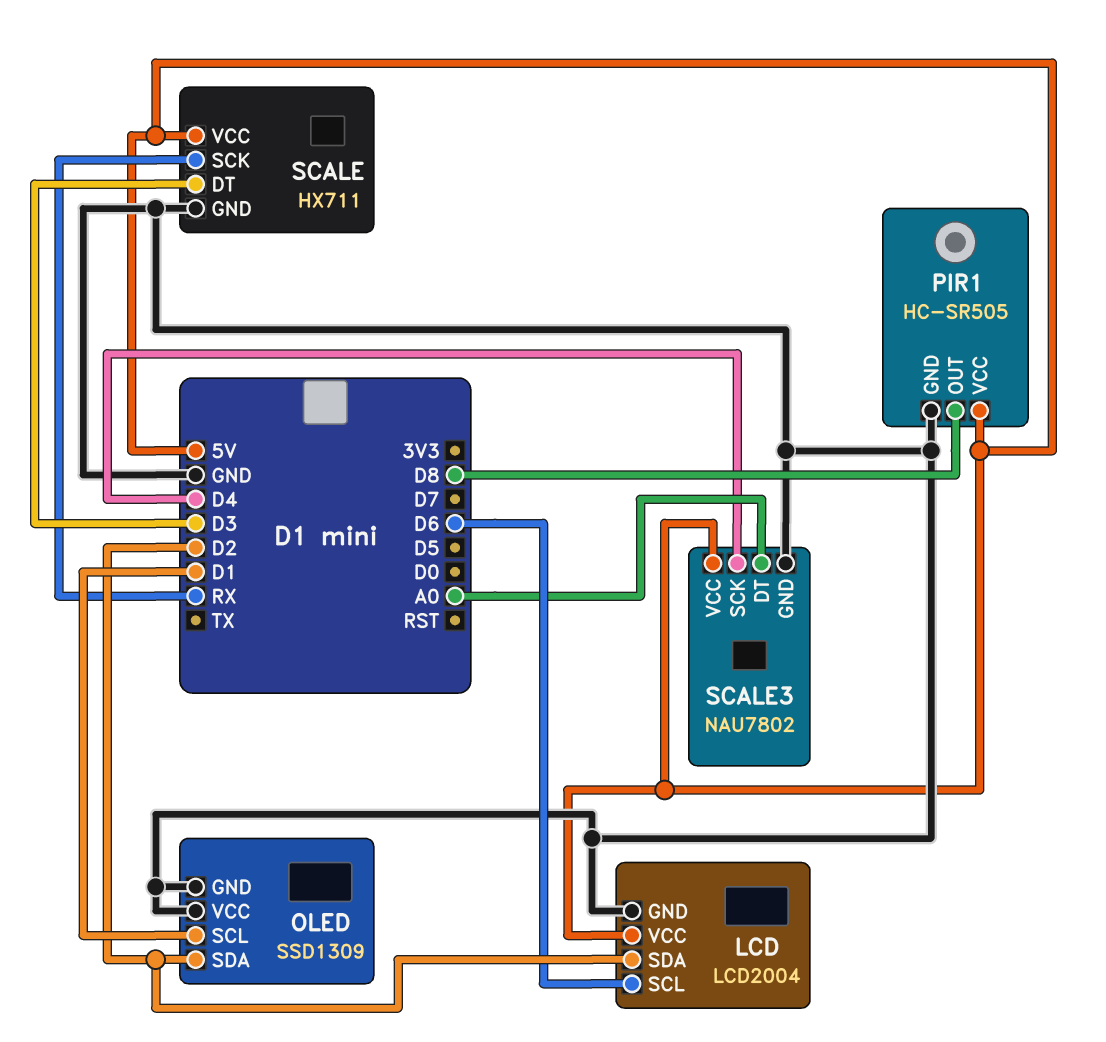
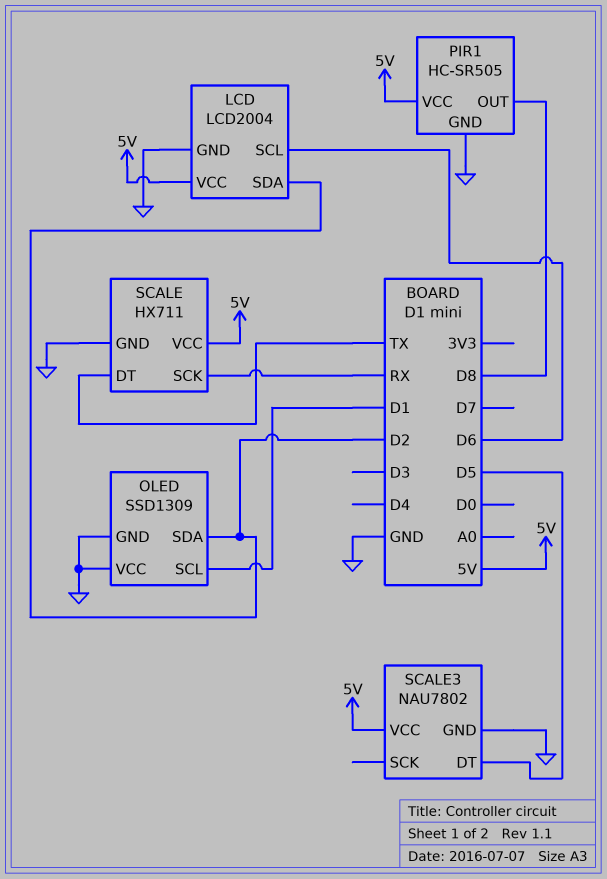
SCALE pin DT: D3 -> TX
SCALE3 pin DT: A0 -> D5
SCALE3 pin SCK: D4 -> none

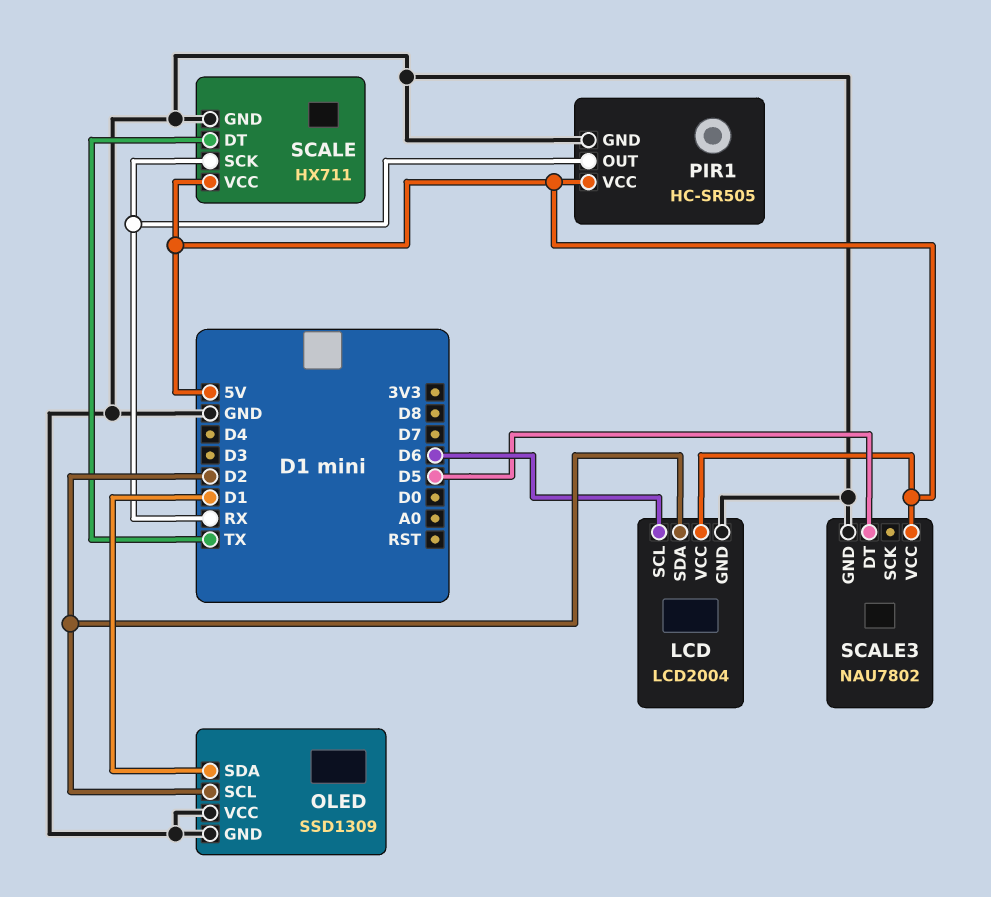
OLED pin SCL: D1 -> D2
OLED pin SDA: D2 -> D1
PIR1 pin OUT: D8 -> RX

